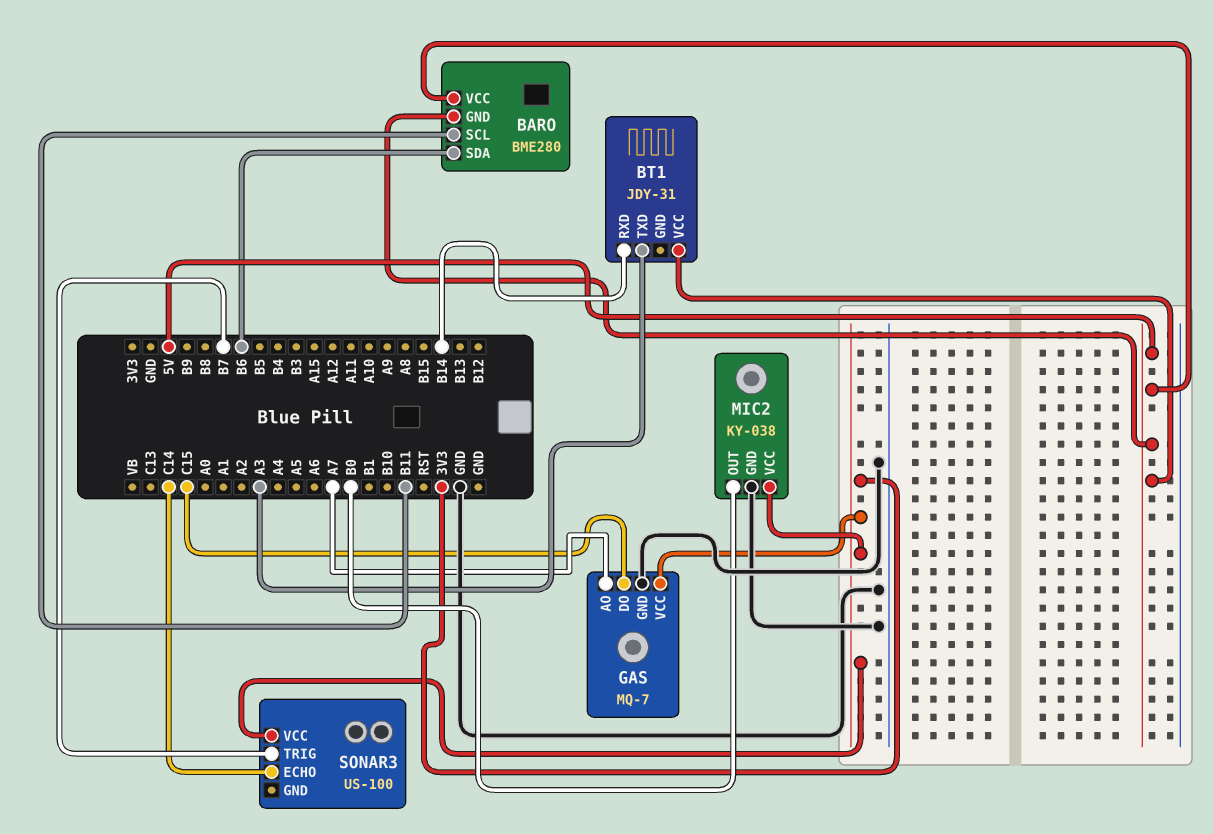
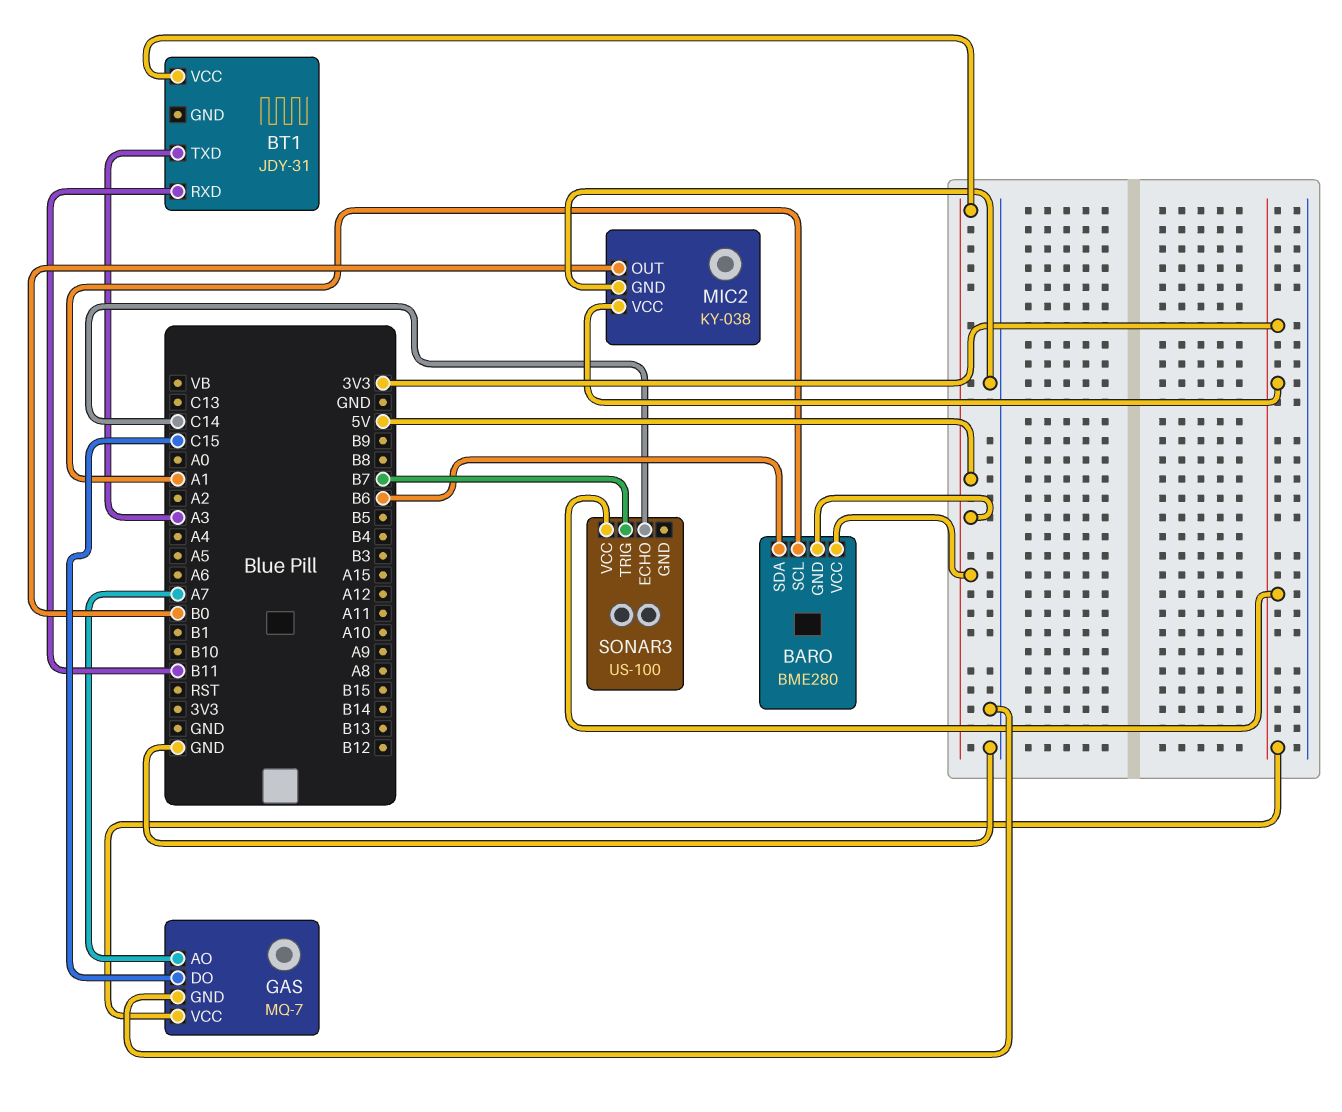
BARO pin SCL: B11 -> A1
BT1 pin RXD: B14 -> B11

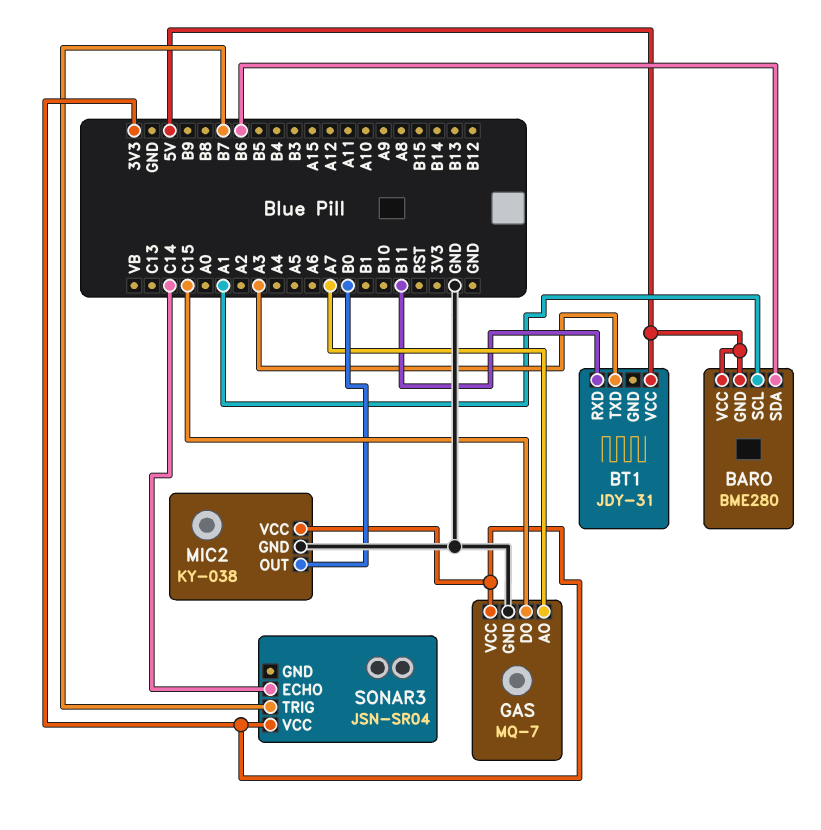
SONAR3: US-100 -> JSN-SR04

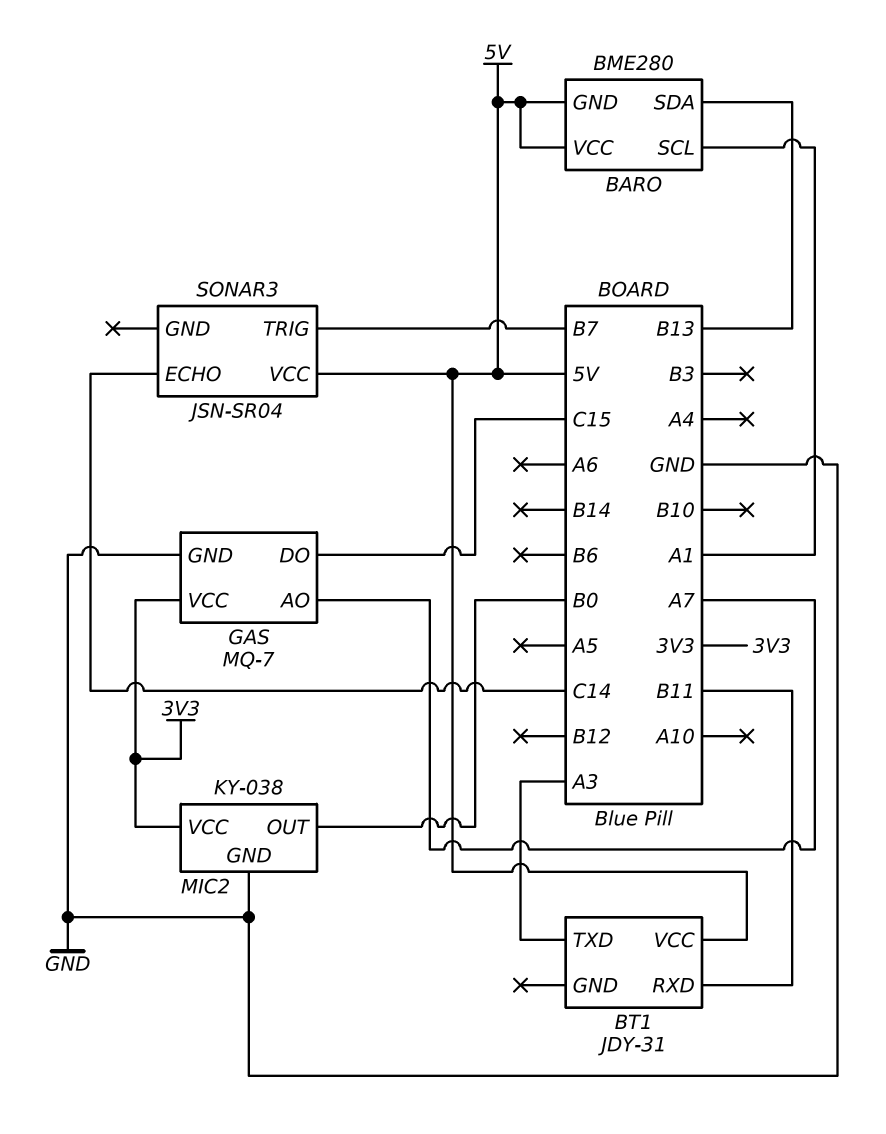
BARO pin SDA: B6 -> B13
SONAR3 pin VCC: 3V3 -> 5V

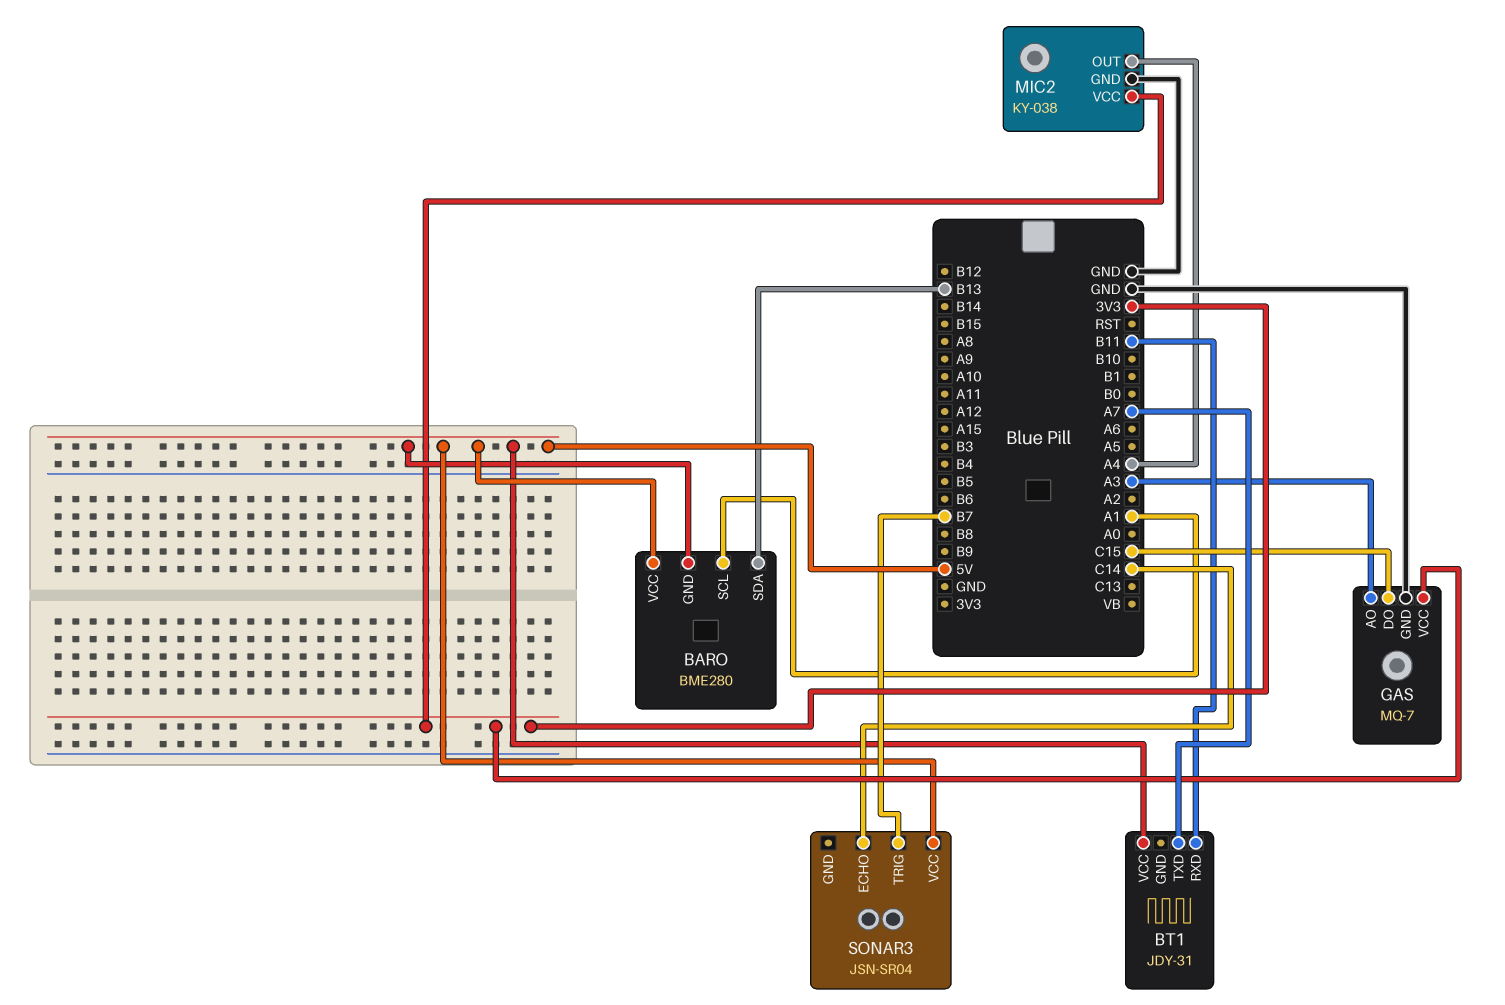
BT1 pin TXD: A3 -> A7
GAS pin AO: A7 -> A3
MIC2 pin OUT: B0 -> A4

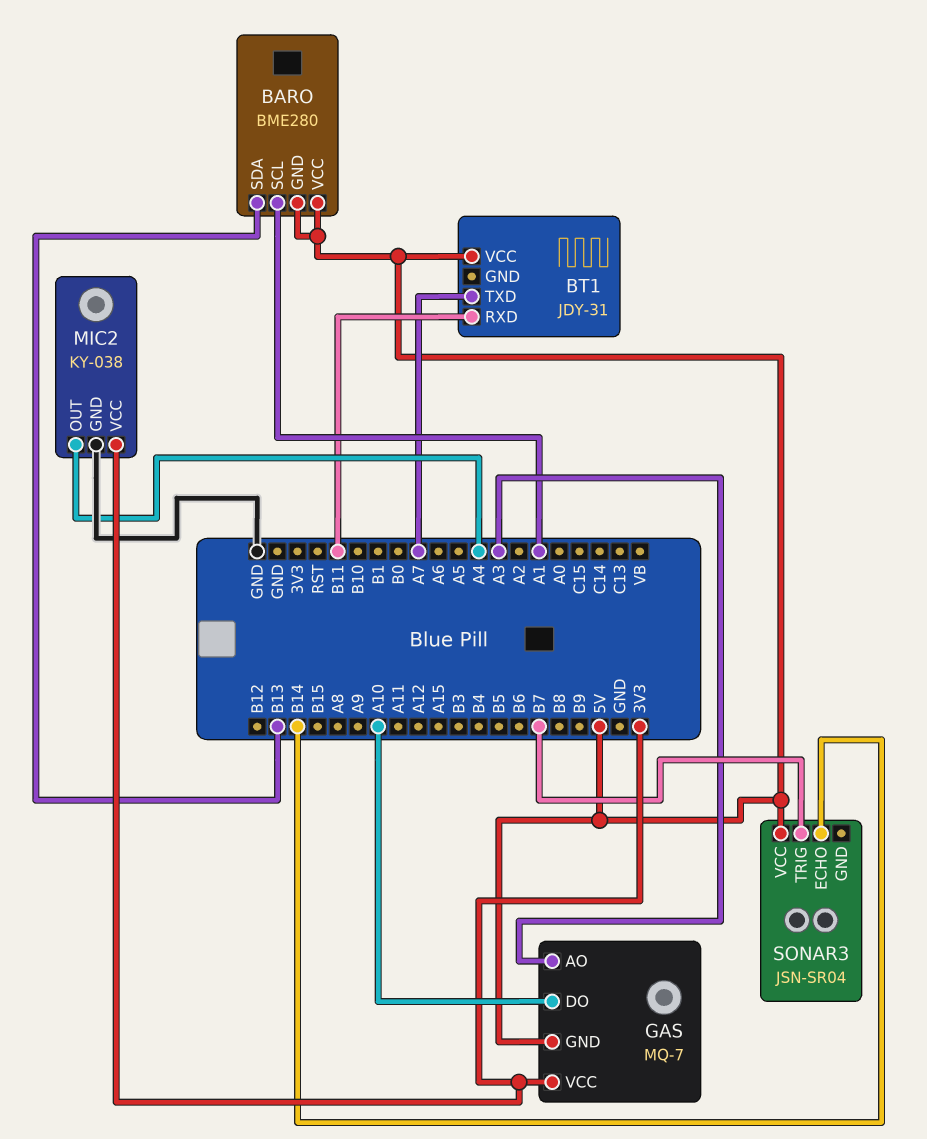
GAS pin DO: C15 -> A10
GAS pin GND: GND -> 5V
SONAR3 pin ECHO: C14 -> B14

